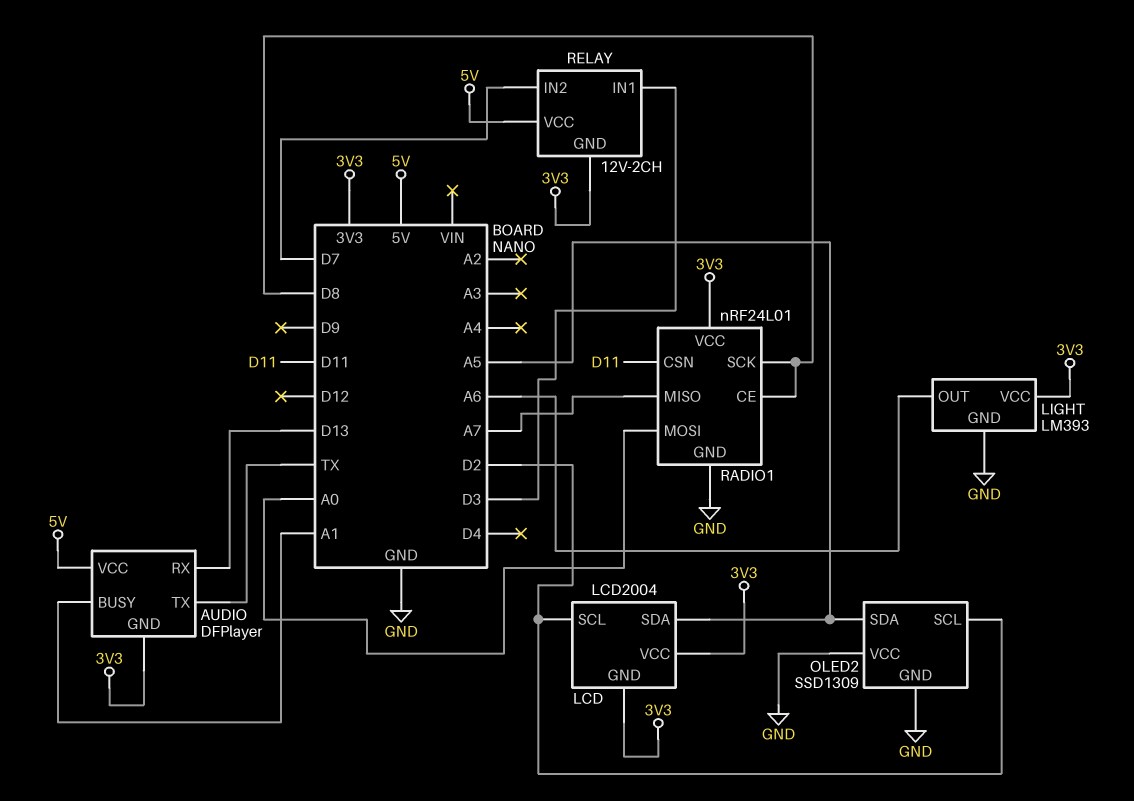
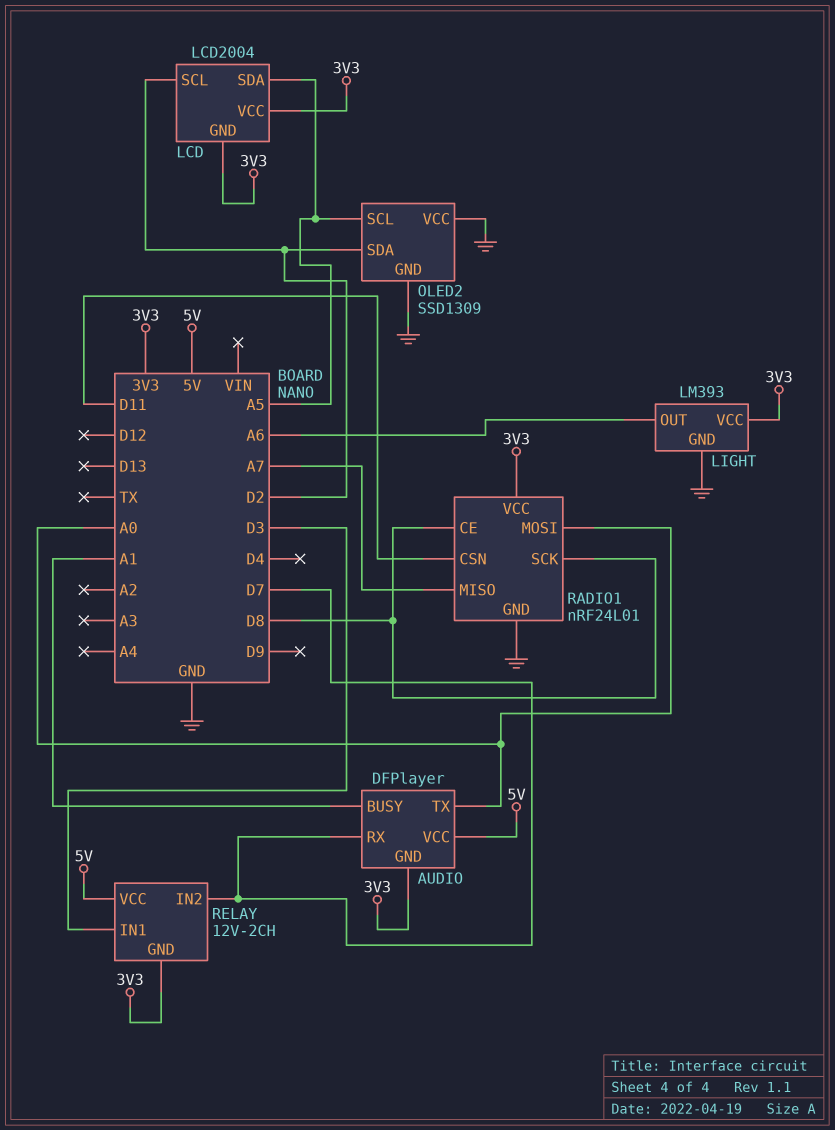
AUDIO pin RX: D13 -> D7
AUDIO pin TX: TX -> A0
OLED2 pin SCL: D2 -> A5
OLED2 pin SDA: A5 -> D2

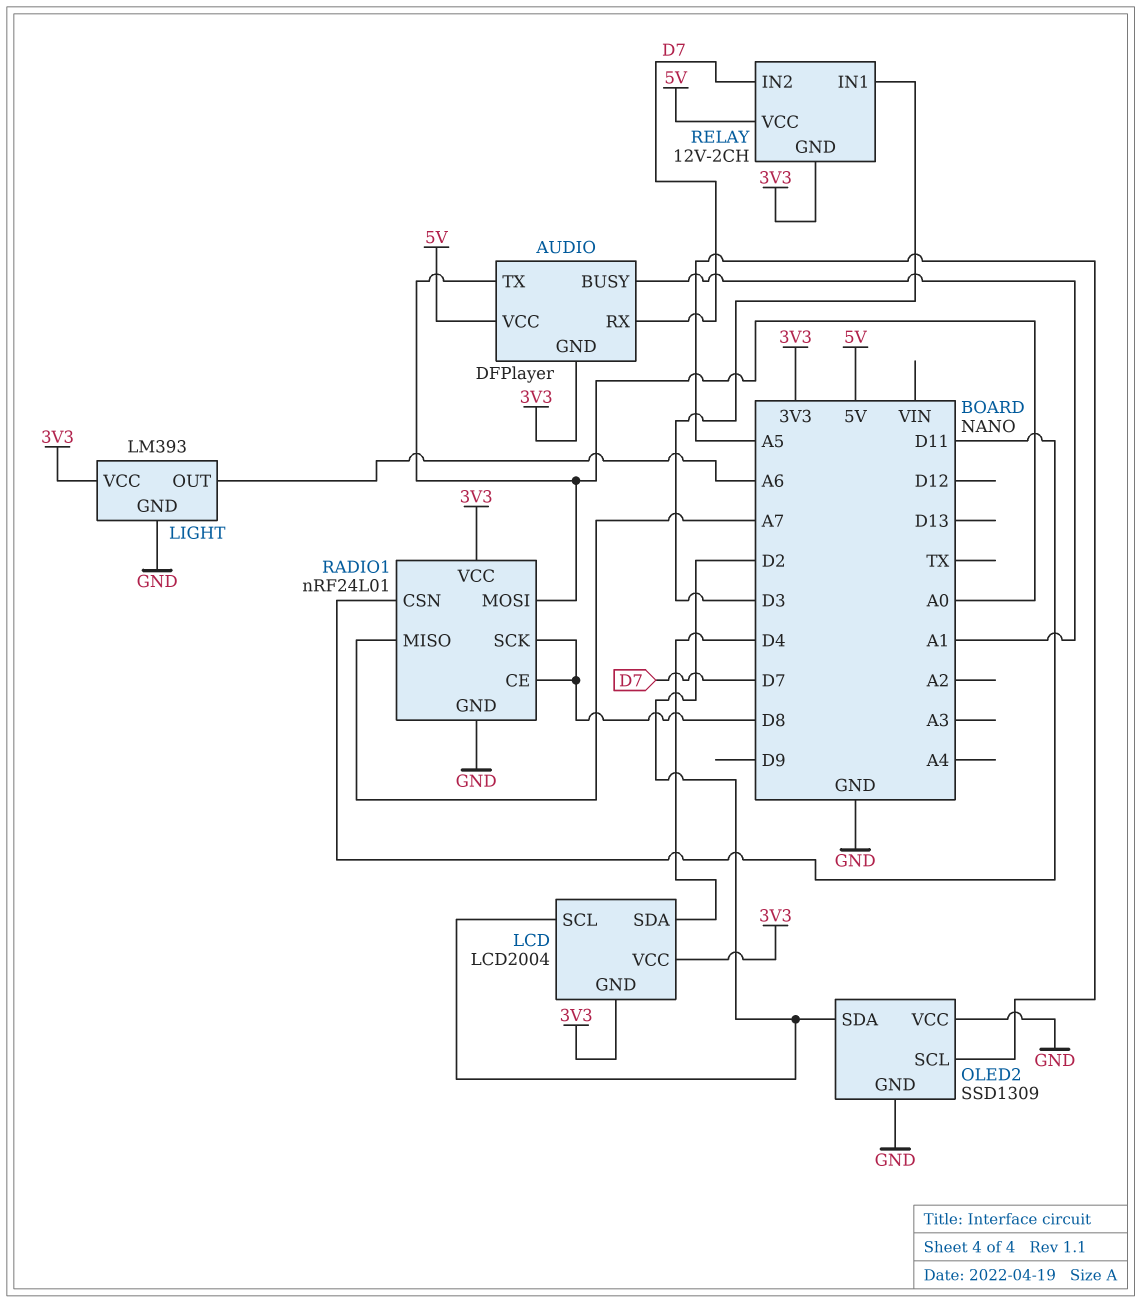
LCD pin SDA: A5 -> D4

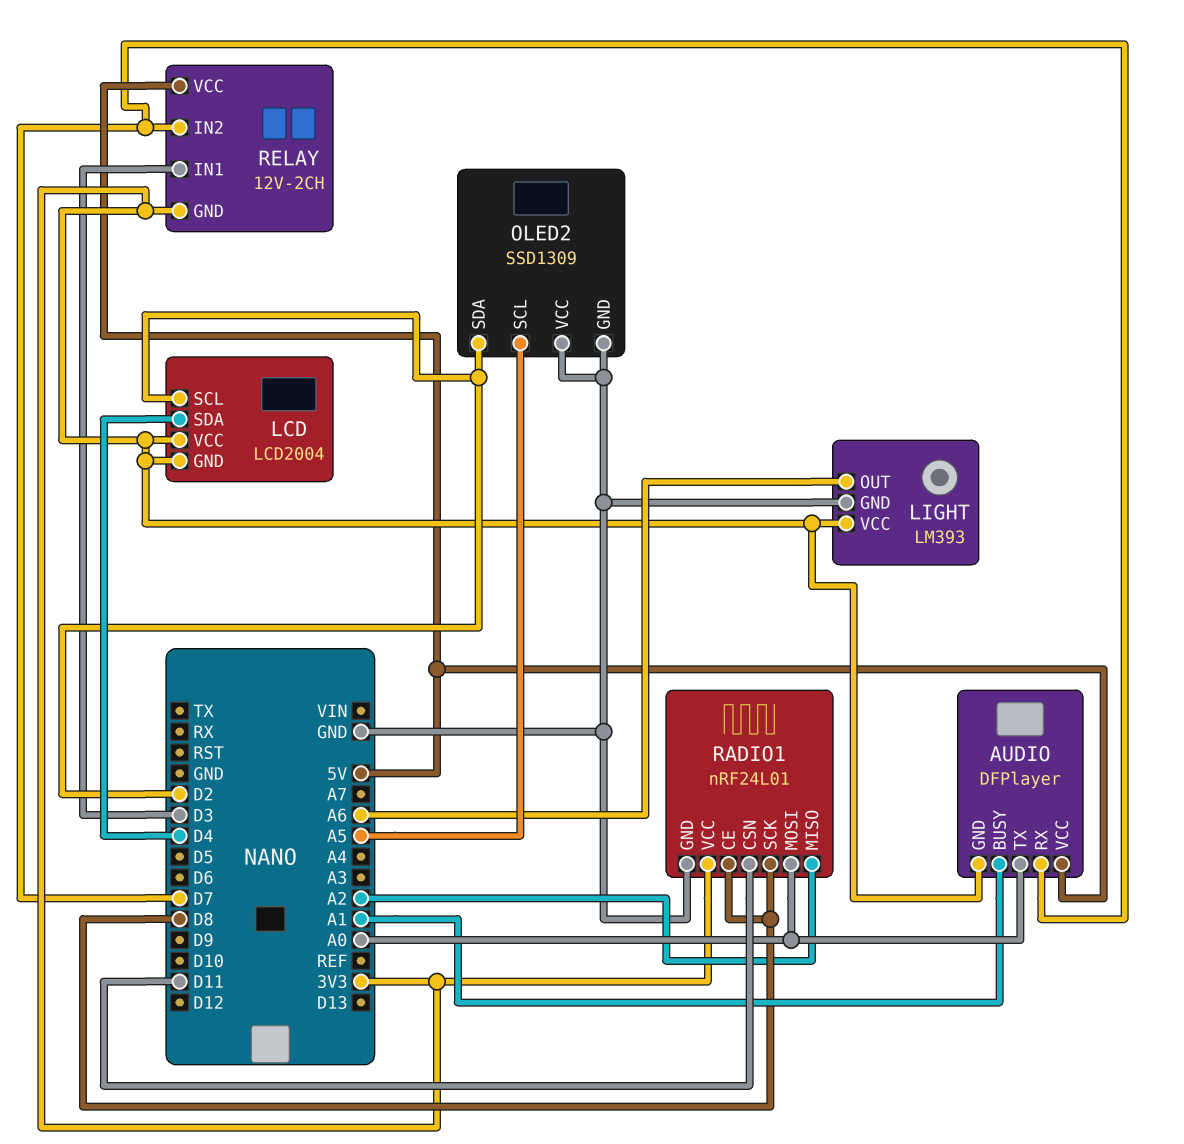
RADIO1 pin MISO: A7 -> A2

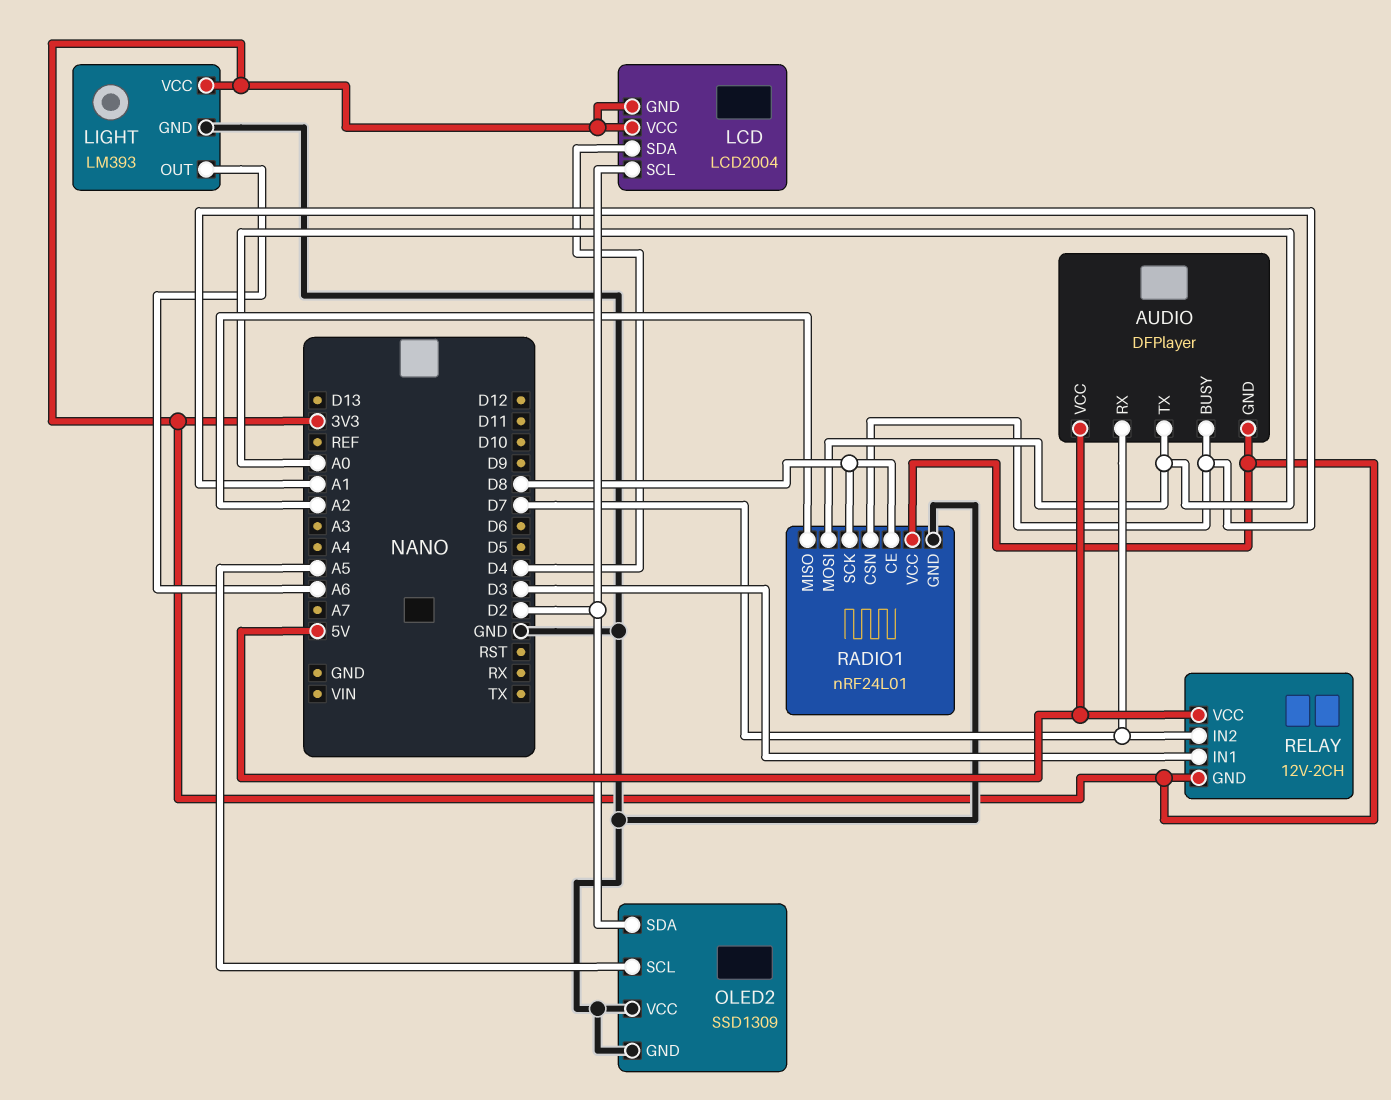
RADIO1 pin CSN: D11 -> A1

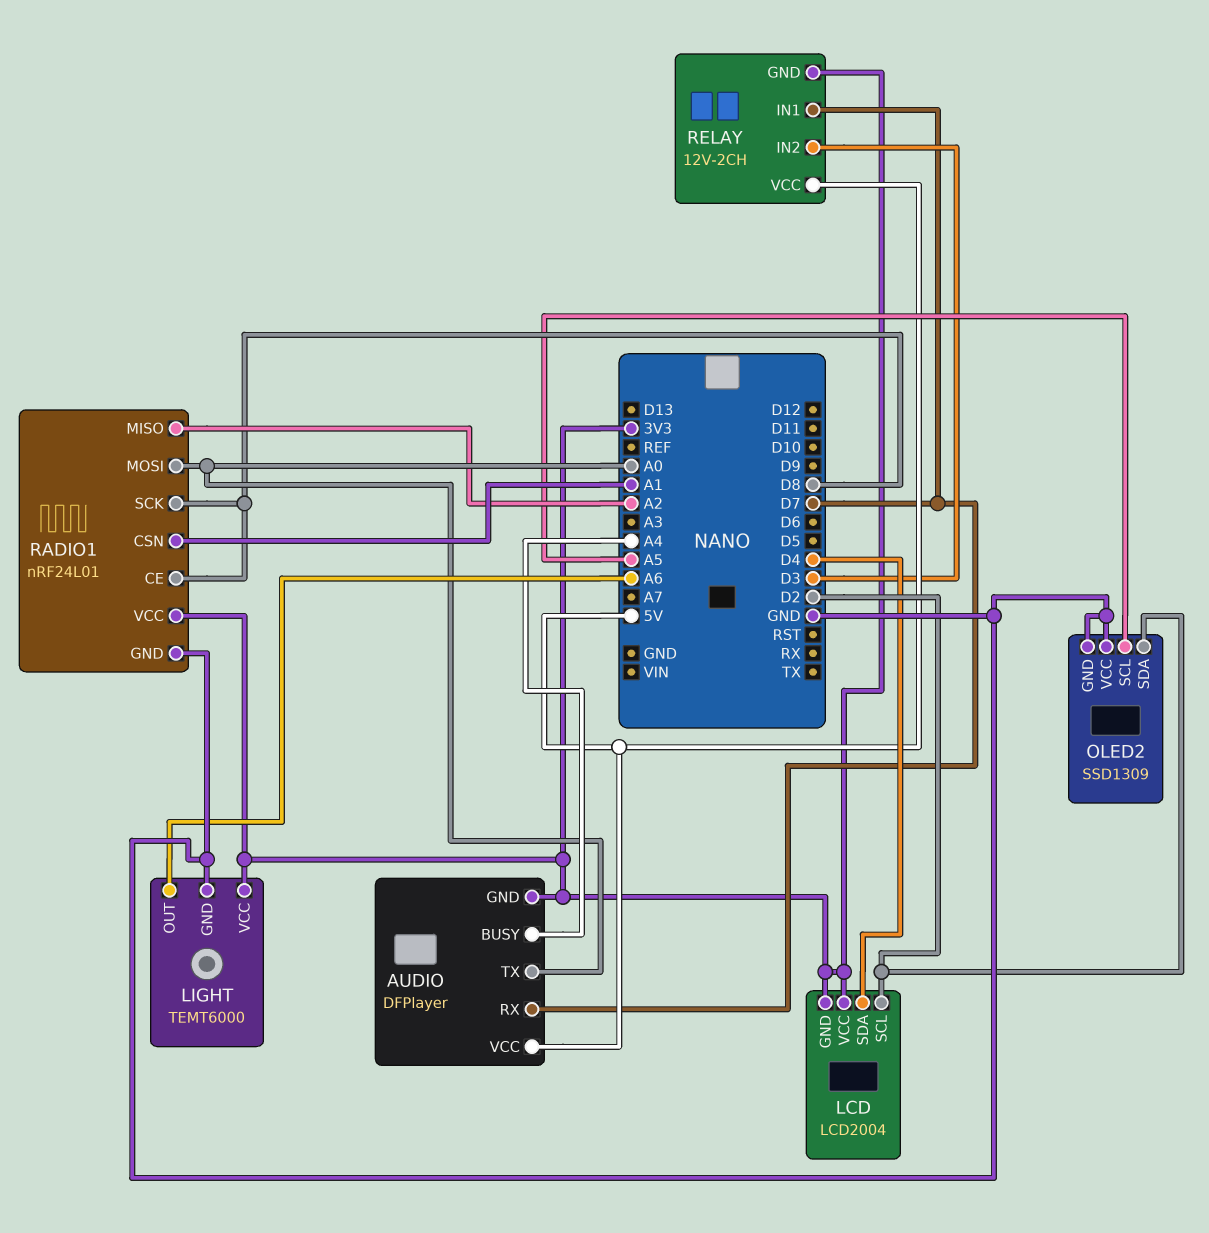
AUDIO pin BUSY: A1 -> A4
LIGHT: LM393 -> TEMT6000
RELAY pin IN1: D3 -> D7
RELAY pin IN2: D7 -> D3

